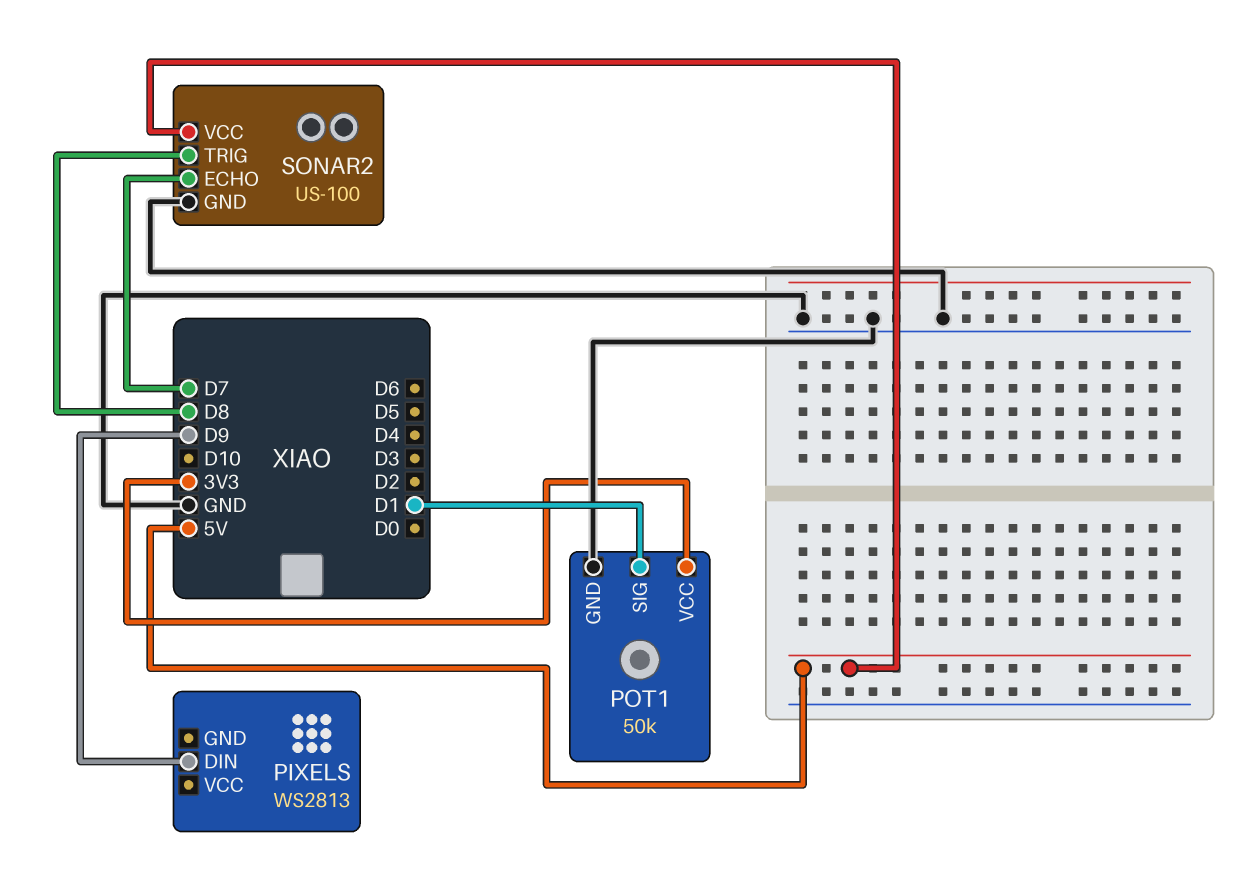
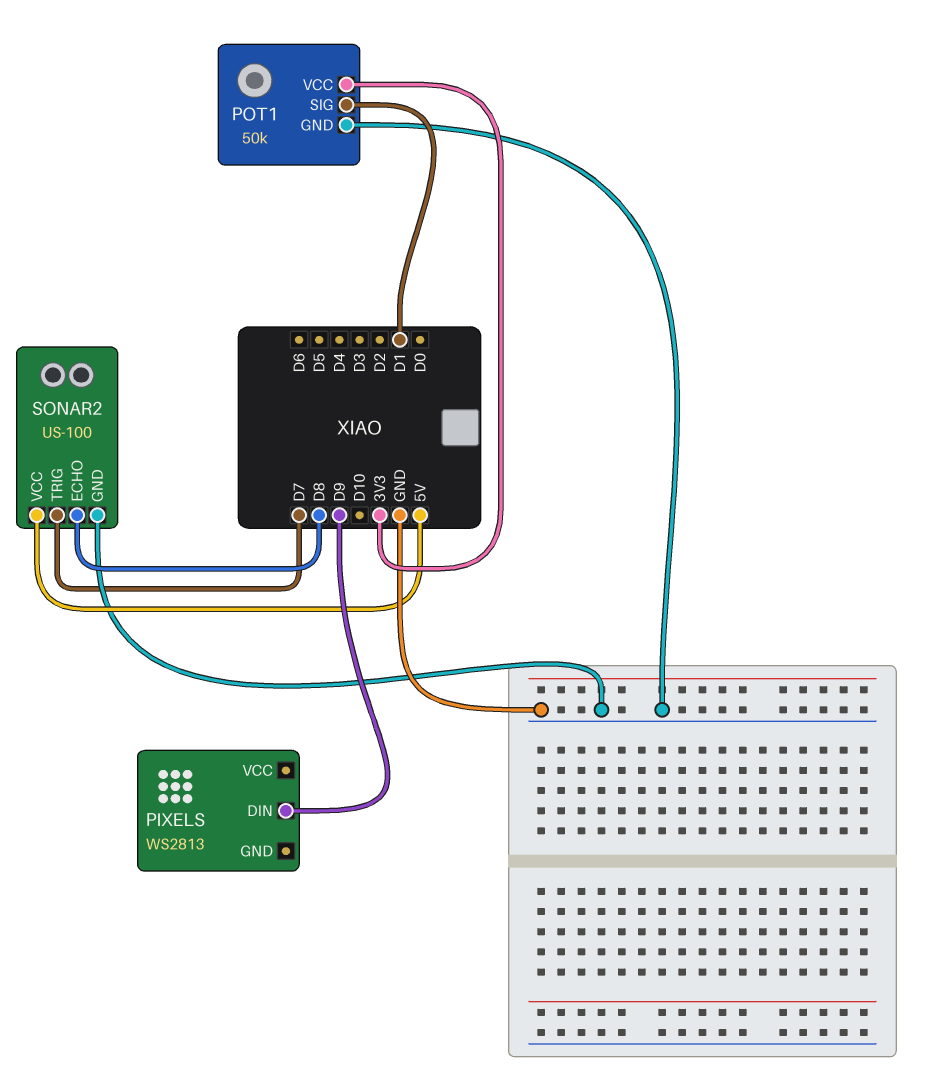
SONAR2 pin ECHO: D7 -> D8
SONAR2 pin TRIG: D8 -> D7

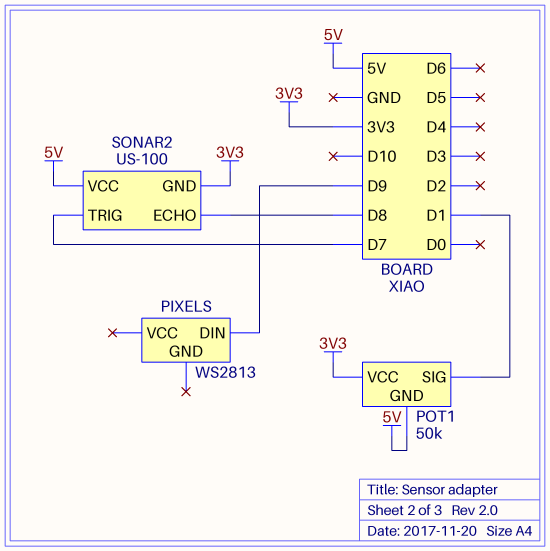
POT1 pin GND: GND -> 5V
SONAR2 pin GND: GND -> 3V3

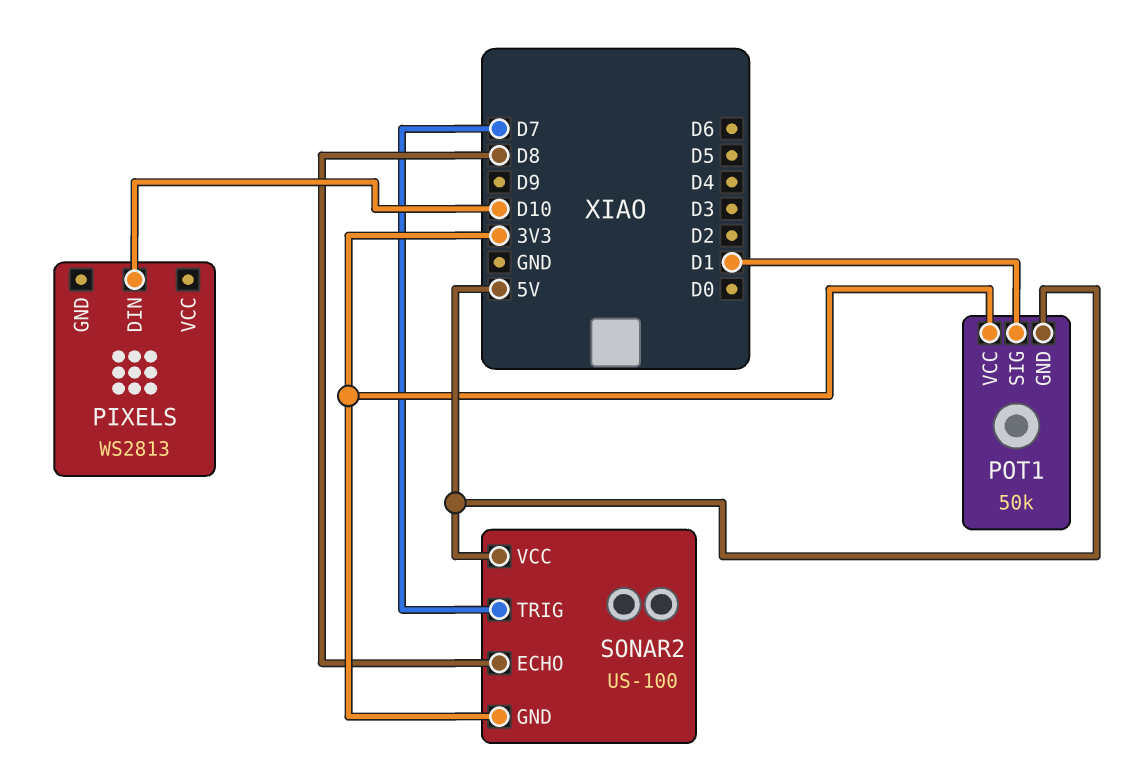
PIXELS pin DIN: D9 -> D10

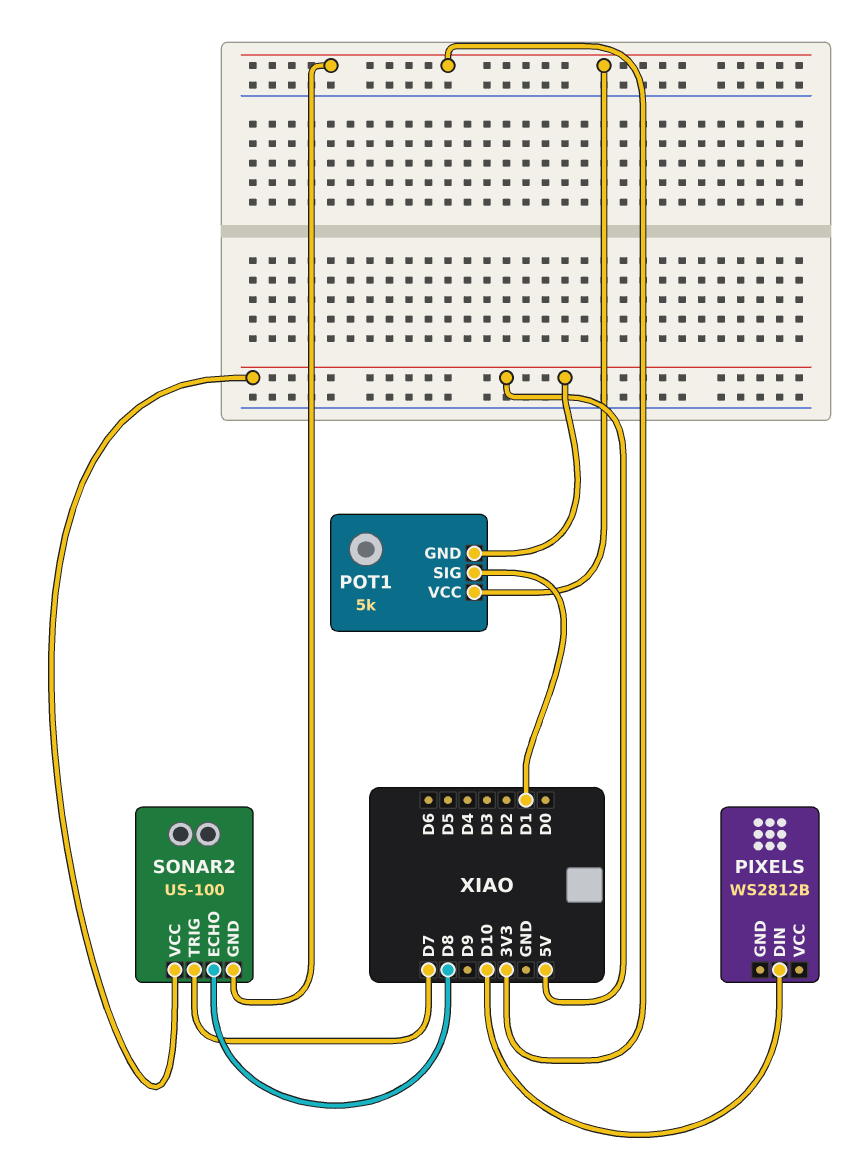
PIXELS: WS2813 -> WS2812B
POT1: 50k -> 5k

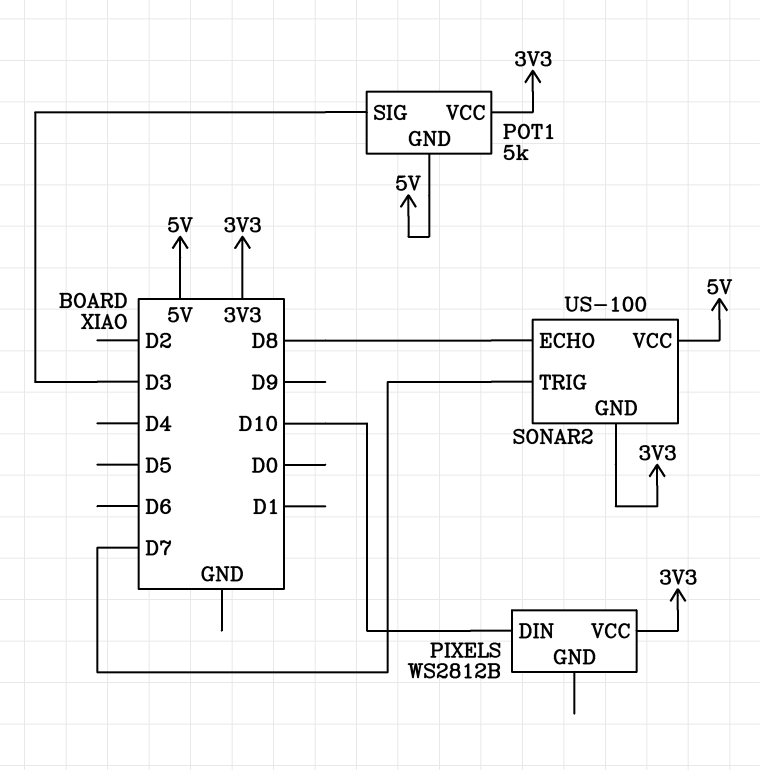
PIXELS pin VCC: none -> 3V3
POT1 pin SIG: D1 -> D3

